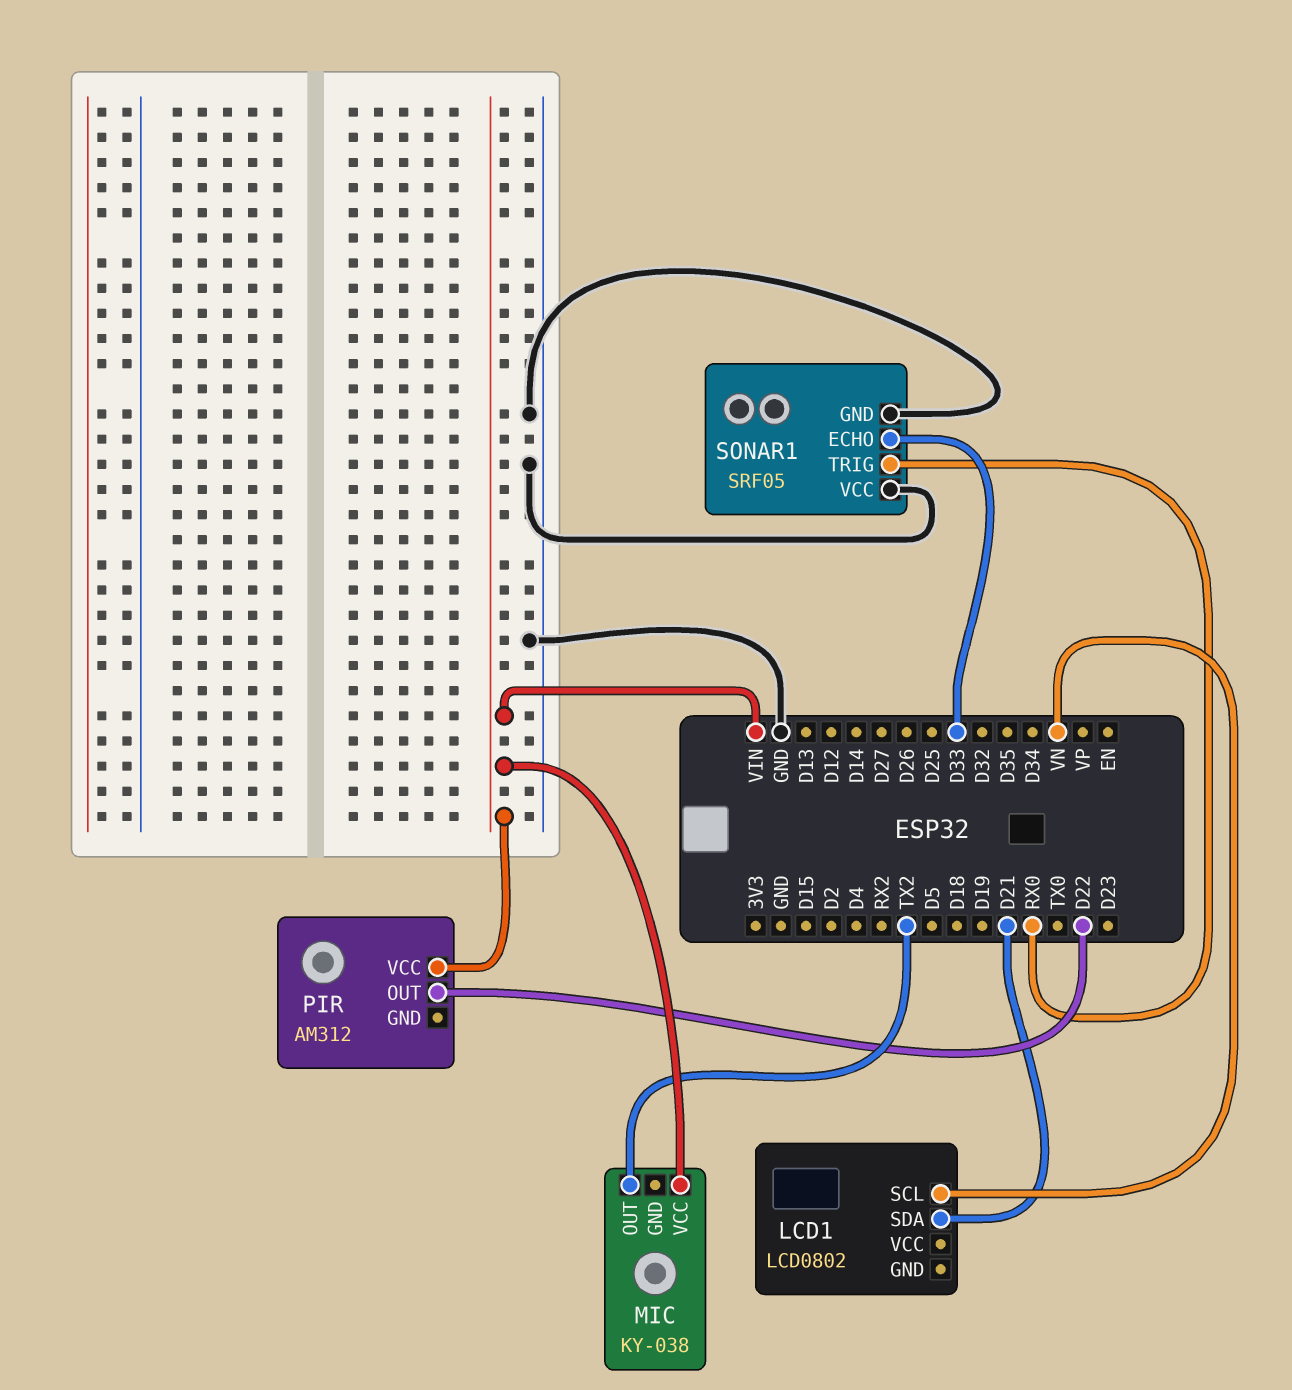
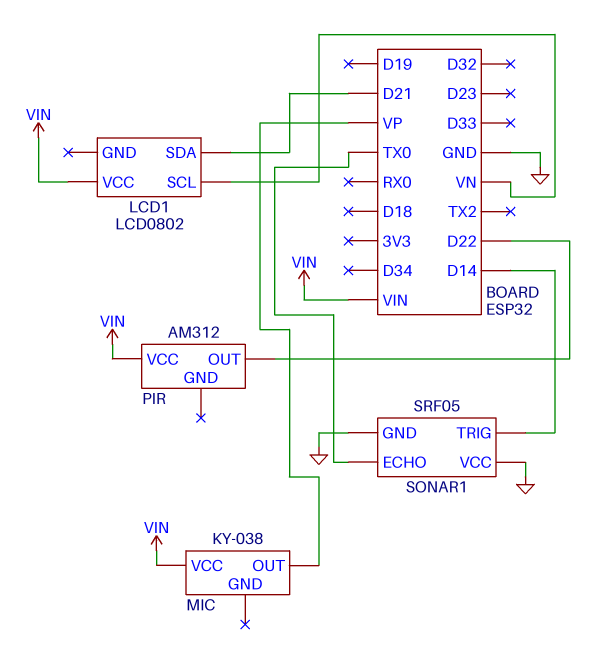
LCD1 pin VCC: none -> VIN
MIC pin OUT: TX2 -> VP
SONAR1 pin ECHO: D33 -> TX0
SONAR1 pin TRIG: RX0 -> D14

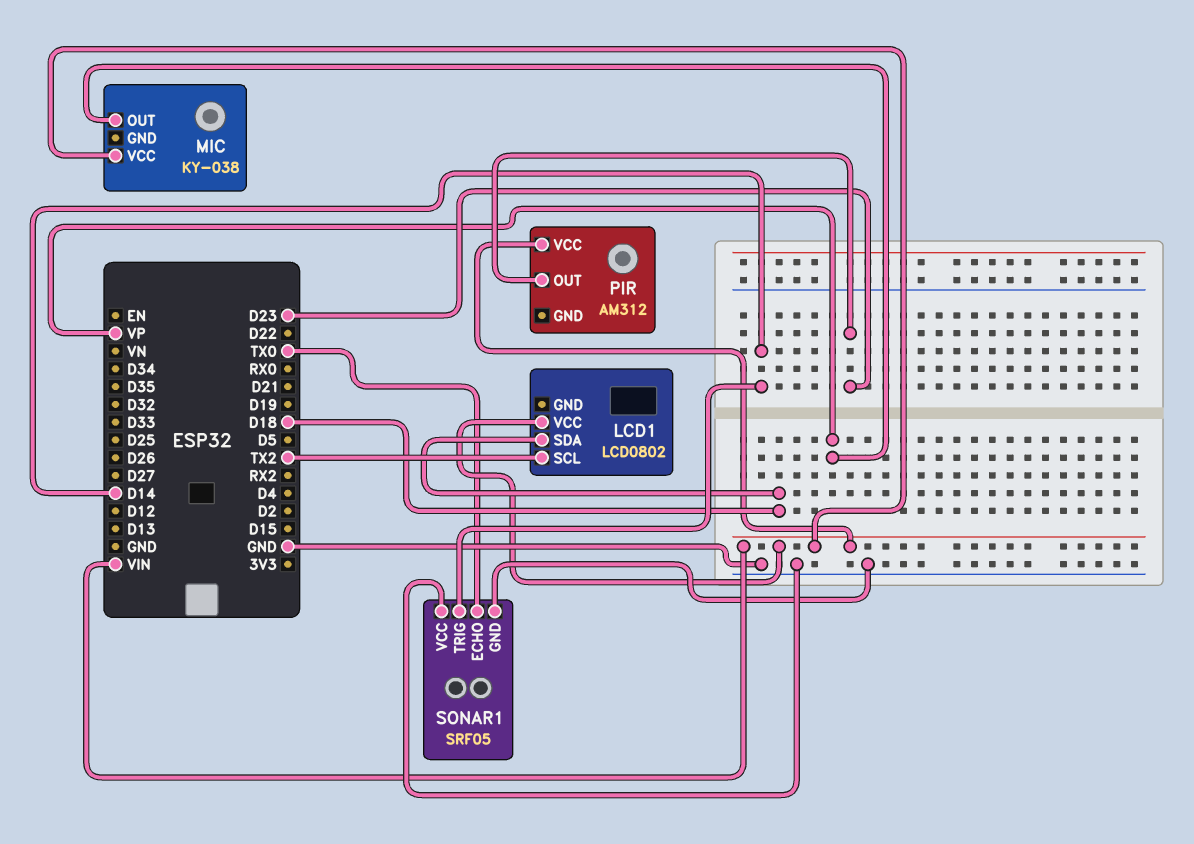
LCD1 pin SCL: VN -> TX2
LCD1 pin SDA: D21 -> D18
PIR pin OUT: D22 -> D23

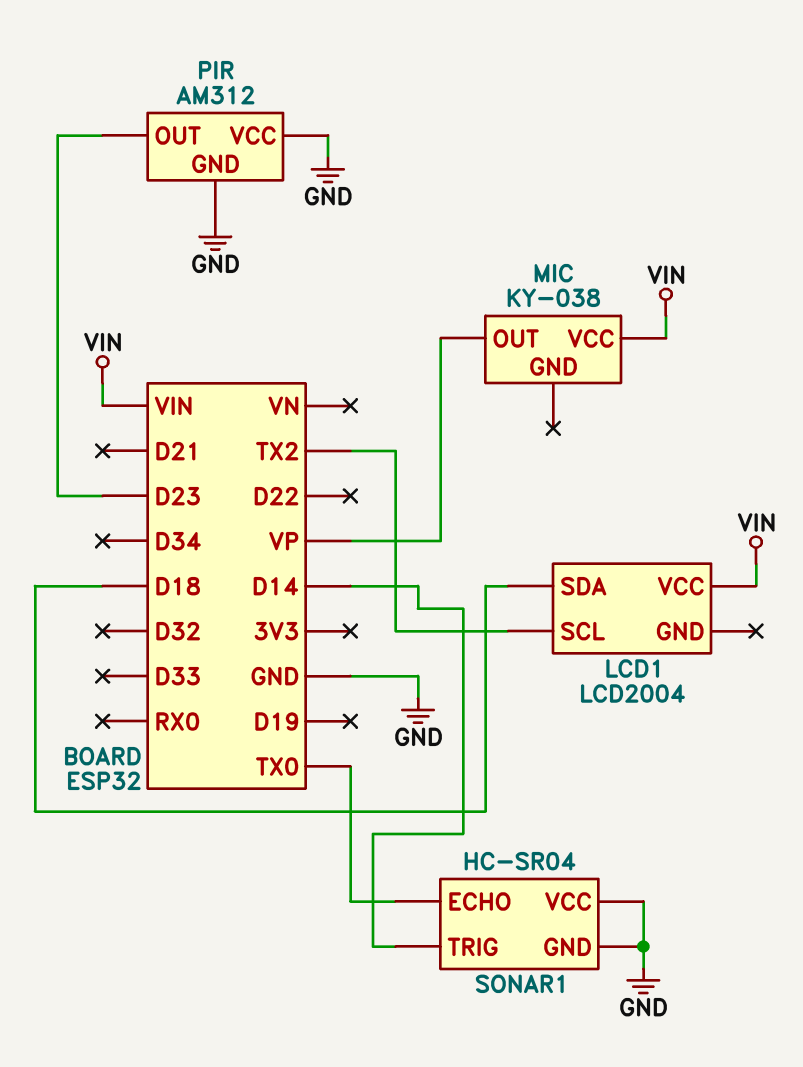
LCD1: LCD0802 -> LCD2004
PIR pin GND: none -> GND
PIR pin VCC: VIN -> GND
SONAR1: SRF05 -> HC-SR04

